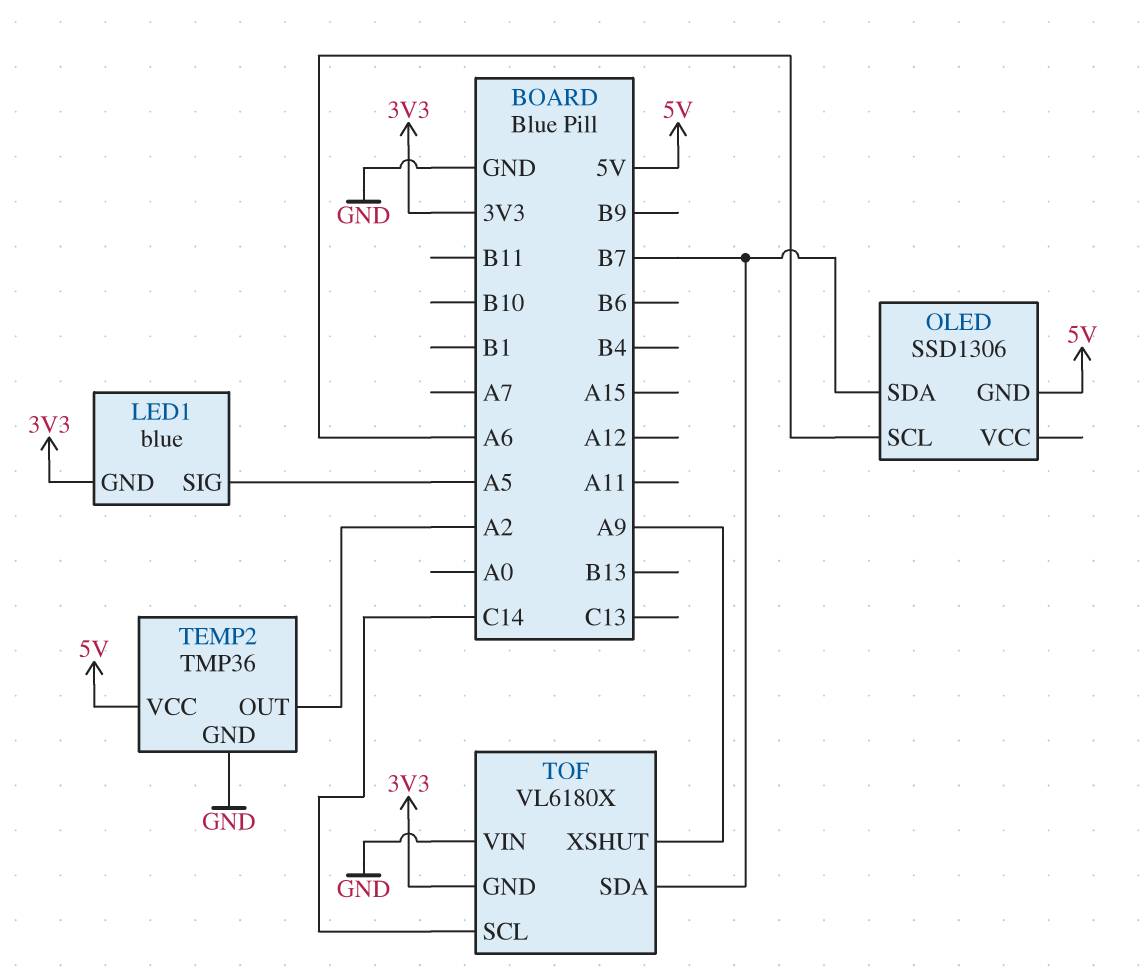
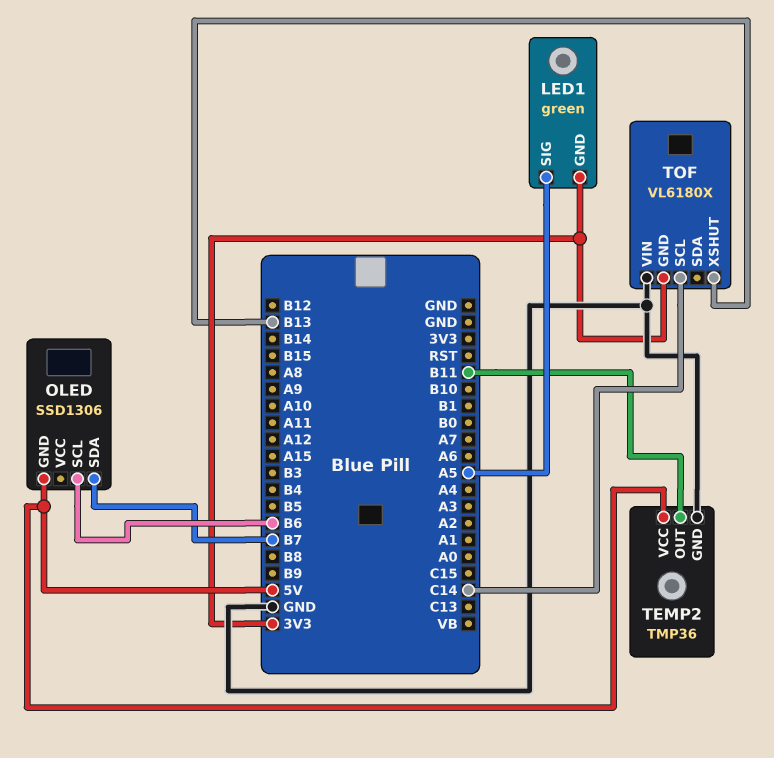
LED1: blue -> green
OLED pin SCL: A6 -> B6
TEMP2 pin OUT: A2 -> B11
TOF pin SDA: B7 -> none
TOF pin XSHUT: A9 -> B13

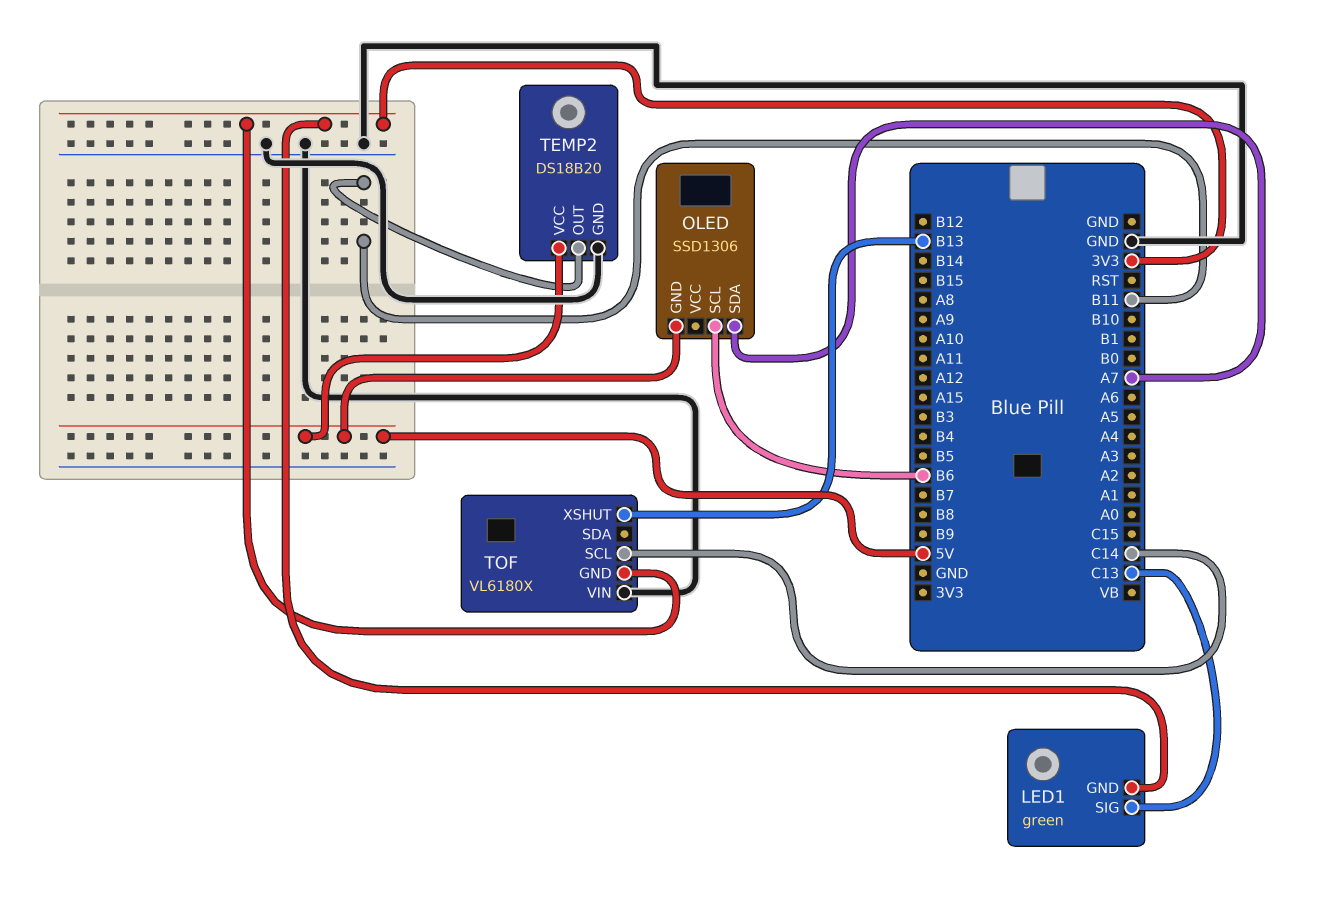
LED1 pin SIG: A5 -> C13
OLED pin SDA: B7 -> A7
TEMP2: TMP36 -> DS18B20

